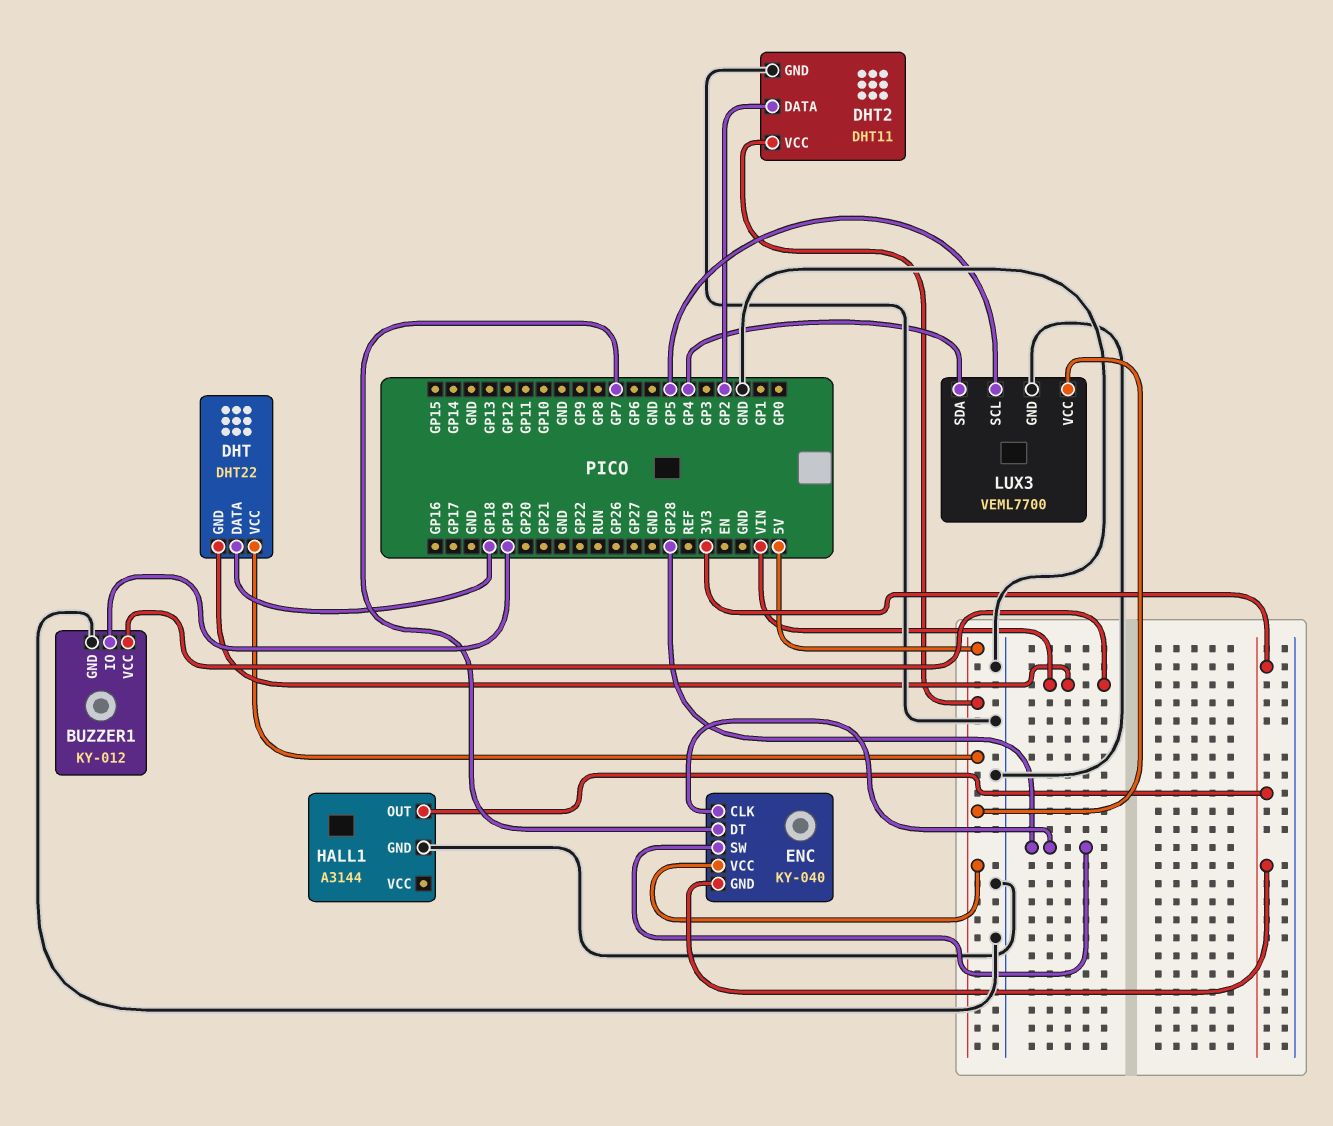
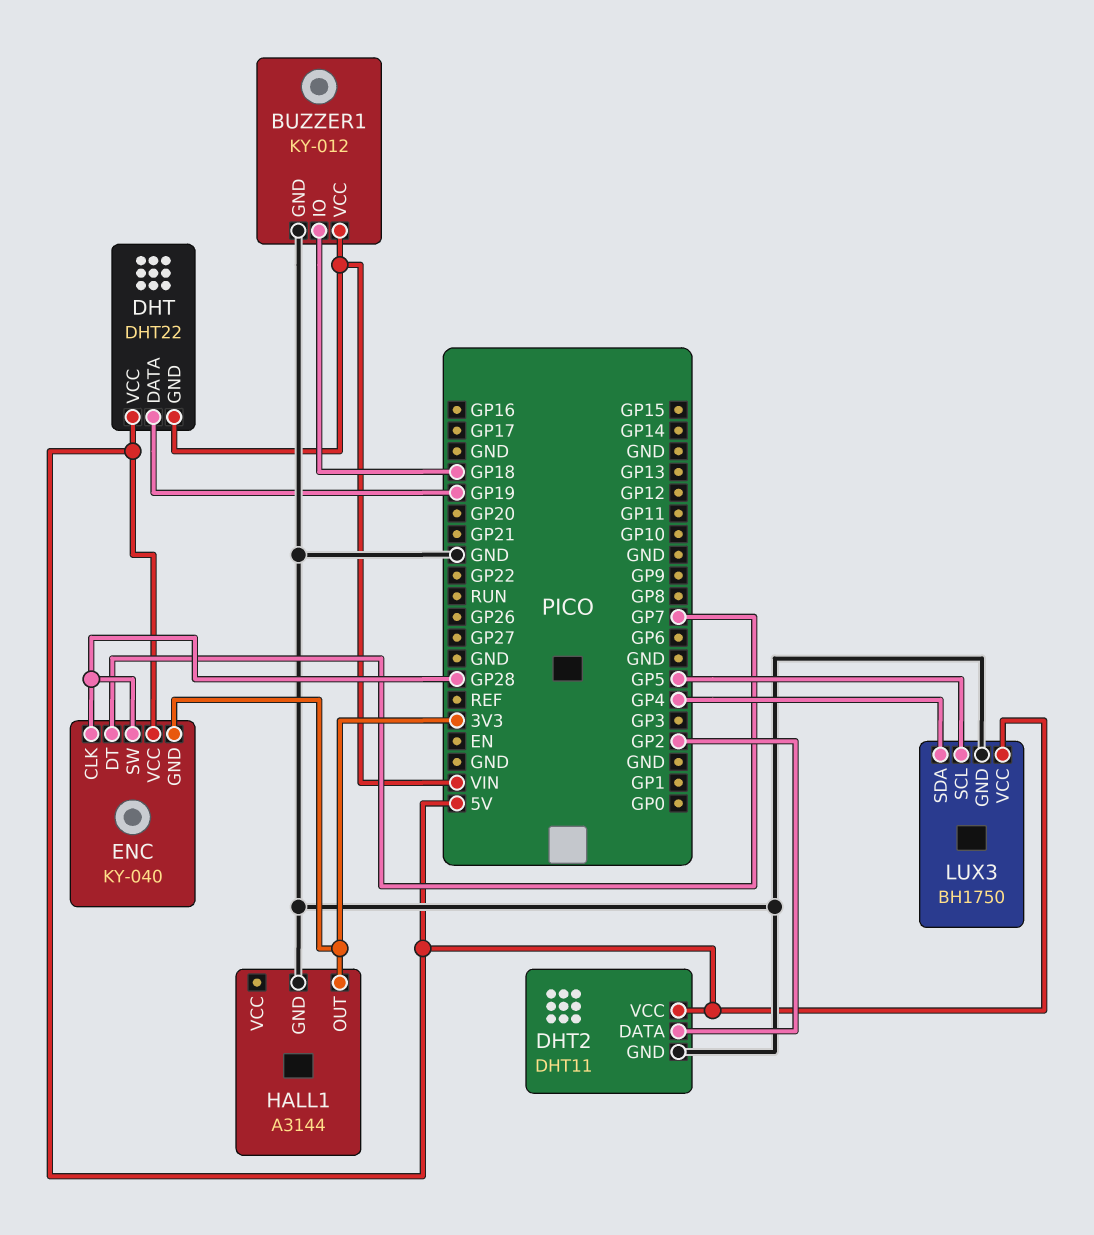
BUZZER1 pin IO: GP19 -> GP18
DHT pin DATA: GP18 -> GP19
LUX3: VEML7700 -> BH1750

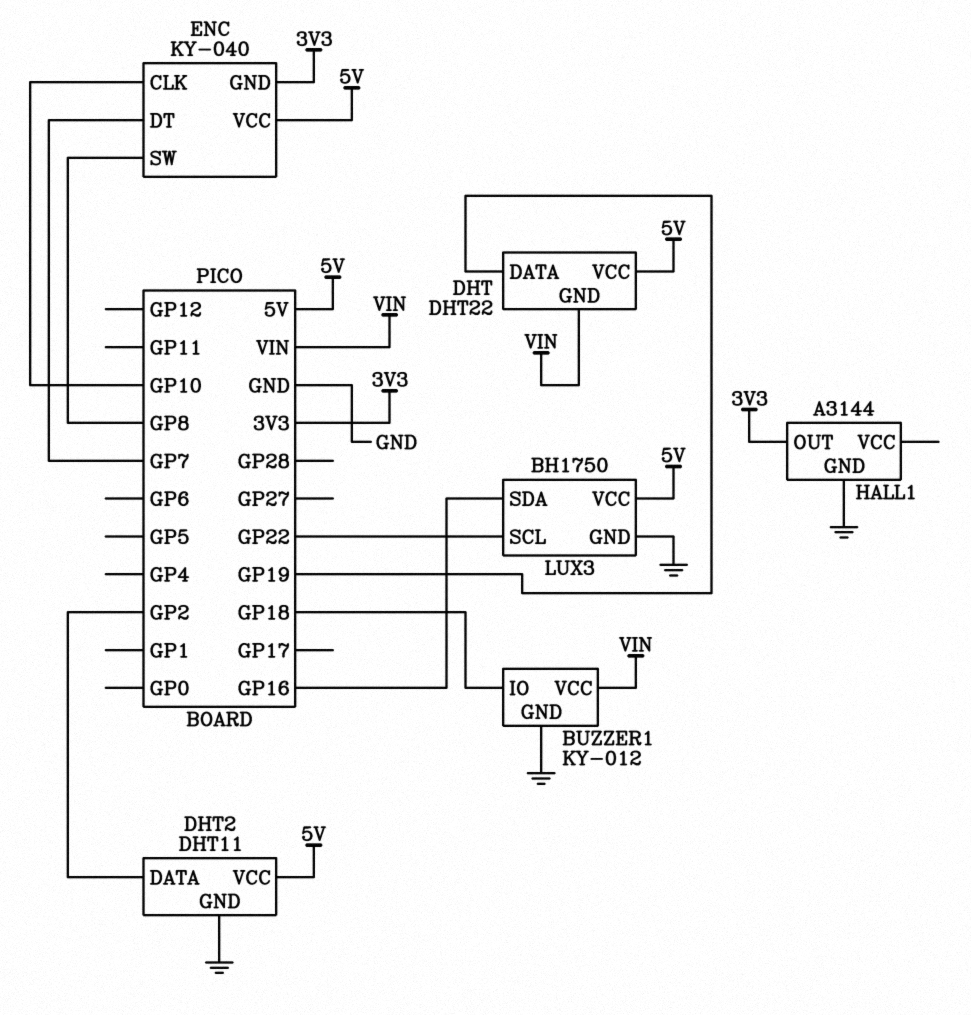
ENC pin CLK: GP28 -> GP10
ENC pin SW: GP28 -> GP8
LUX3 pin SCL: GP5 -> GP22
LUX3 pin SDA: GP4 -> GP16

